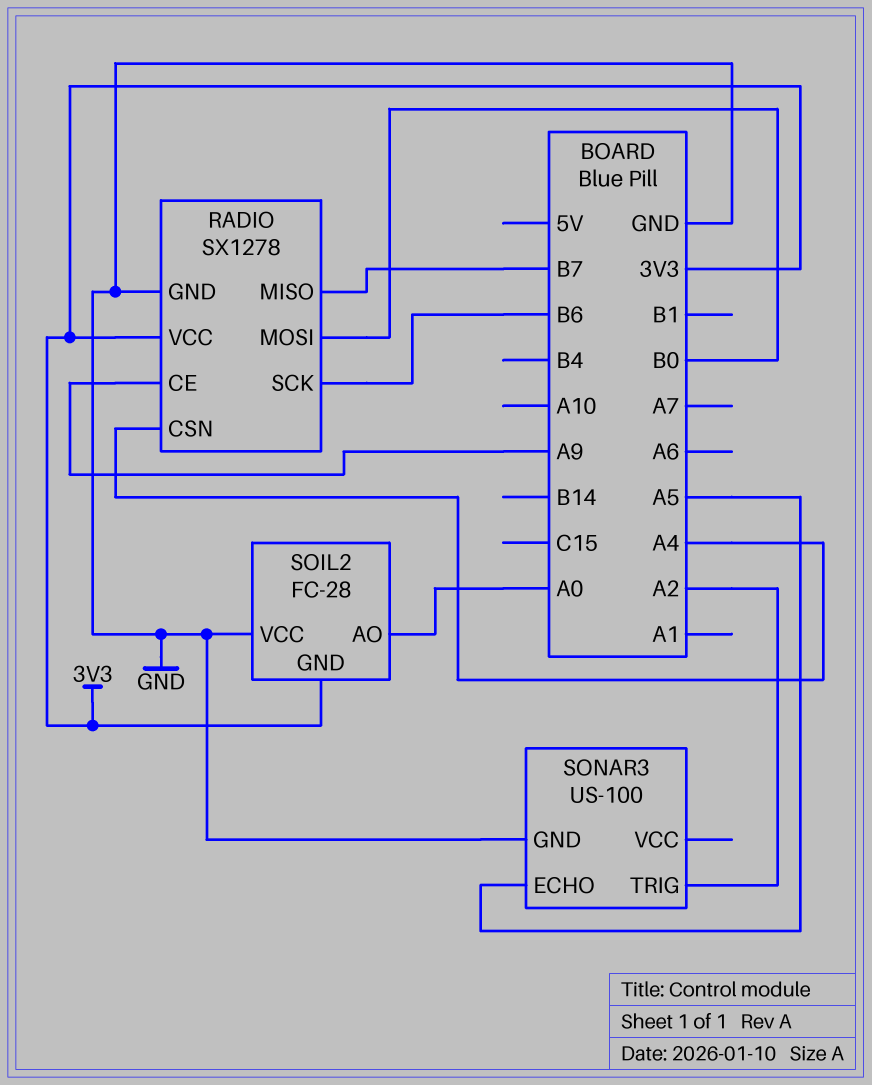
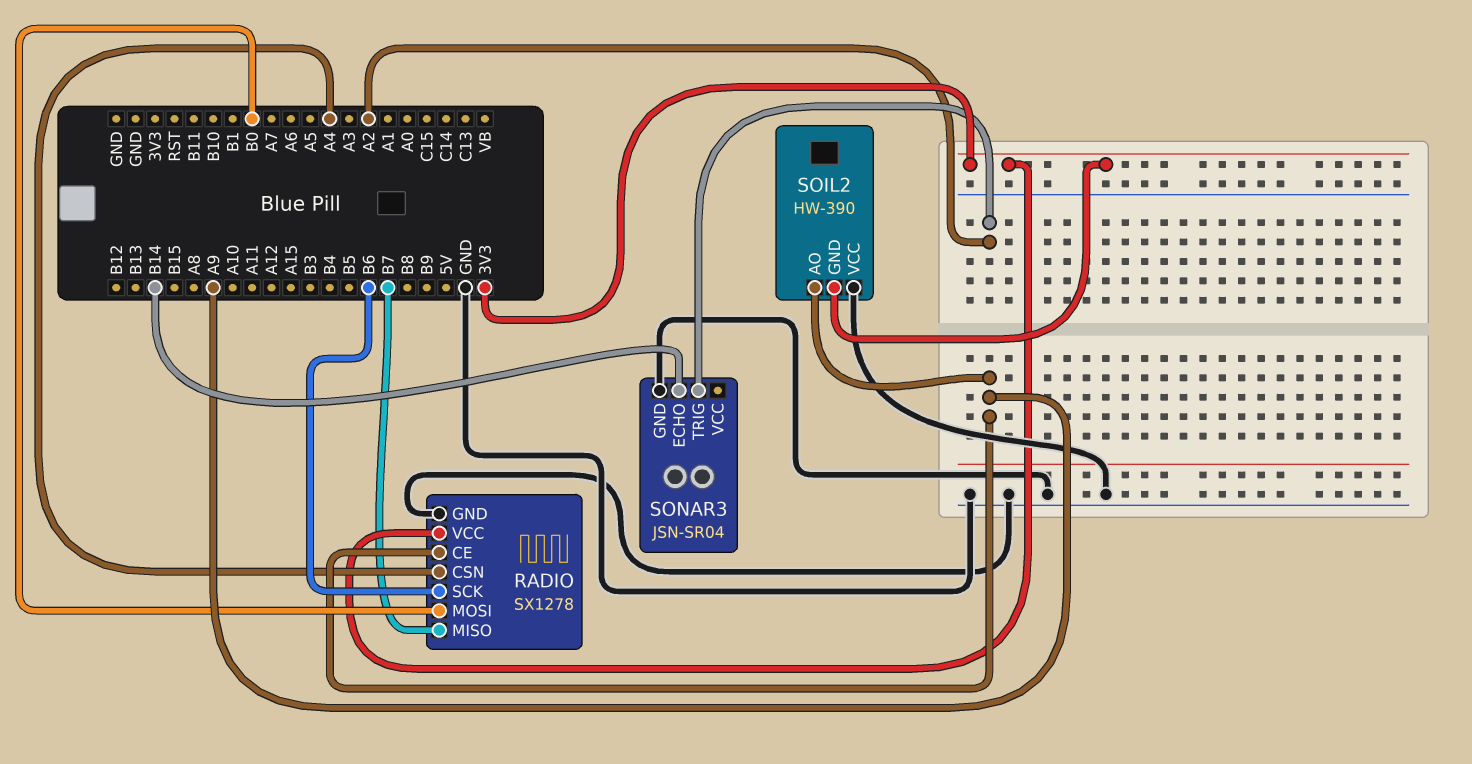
SOIL2: FC-28 -> HW-390
SOIL2 pin AO: A0 -> A9
SONAR3: US-100 -> JSN-SR04
SONAR3 pin ECHO: A5 -> B14

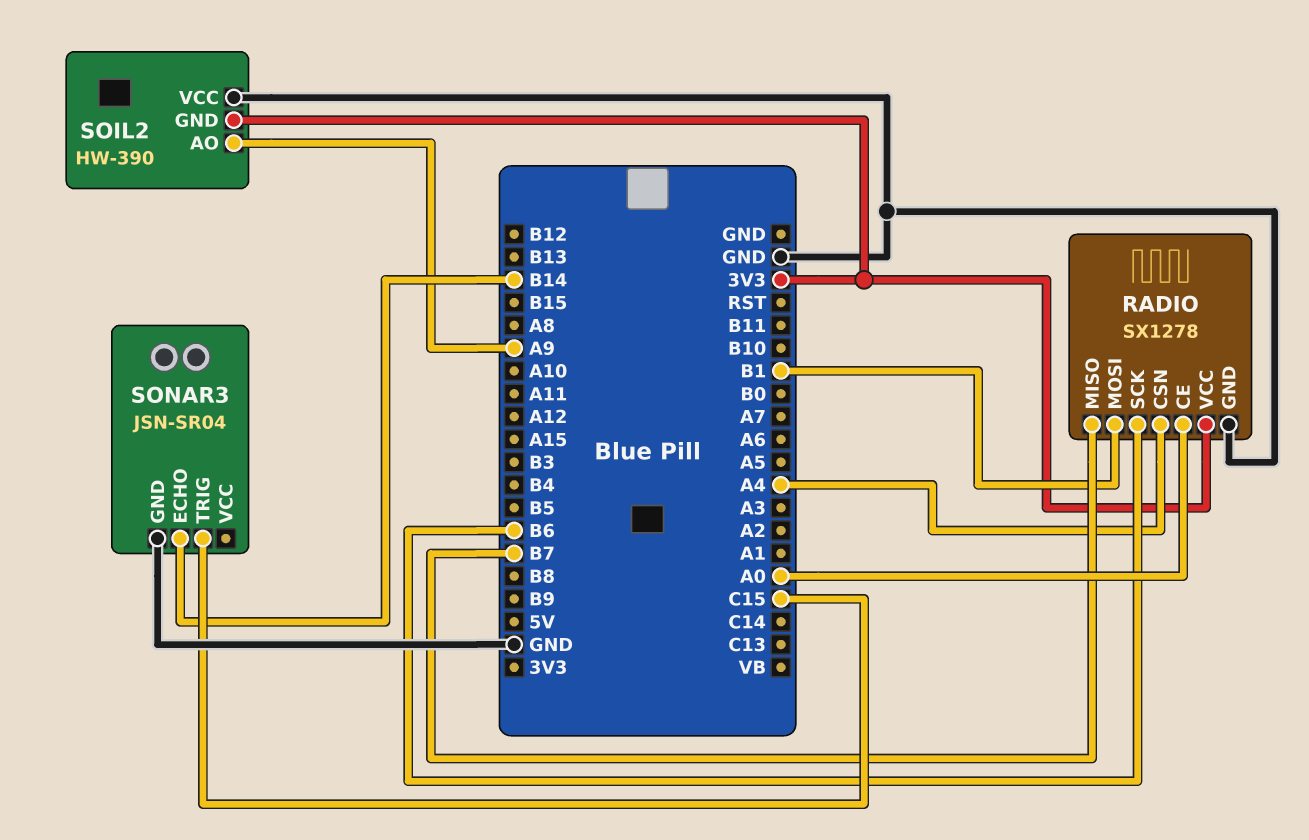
RADIO pin CE: A9 -> A0
RADIO pin MOSI: B0 -> B1
SONAR3 pin TRIG: A2 -> C15

